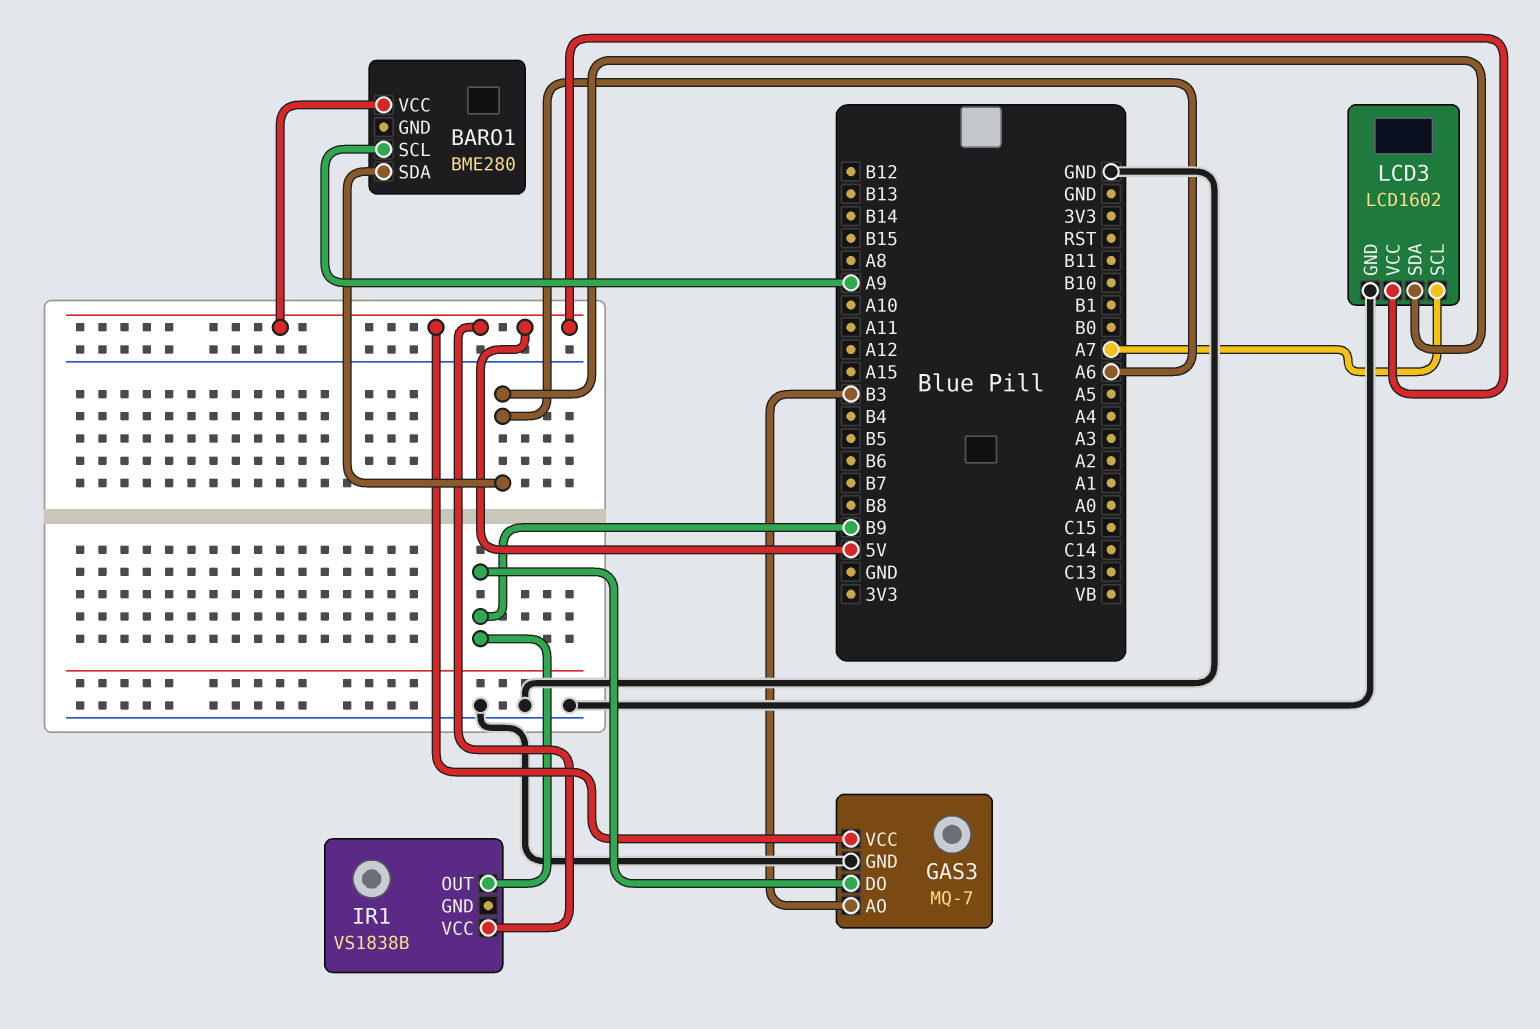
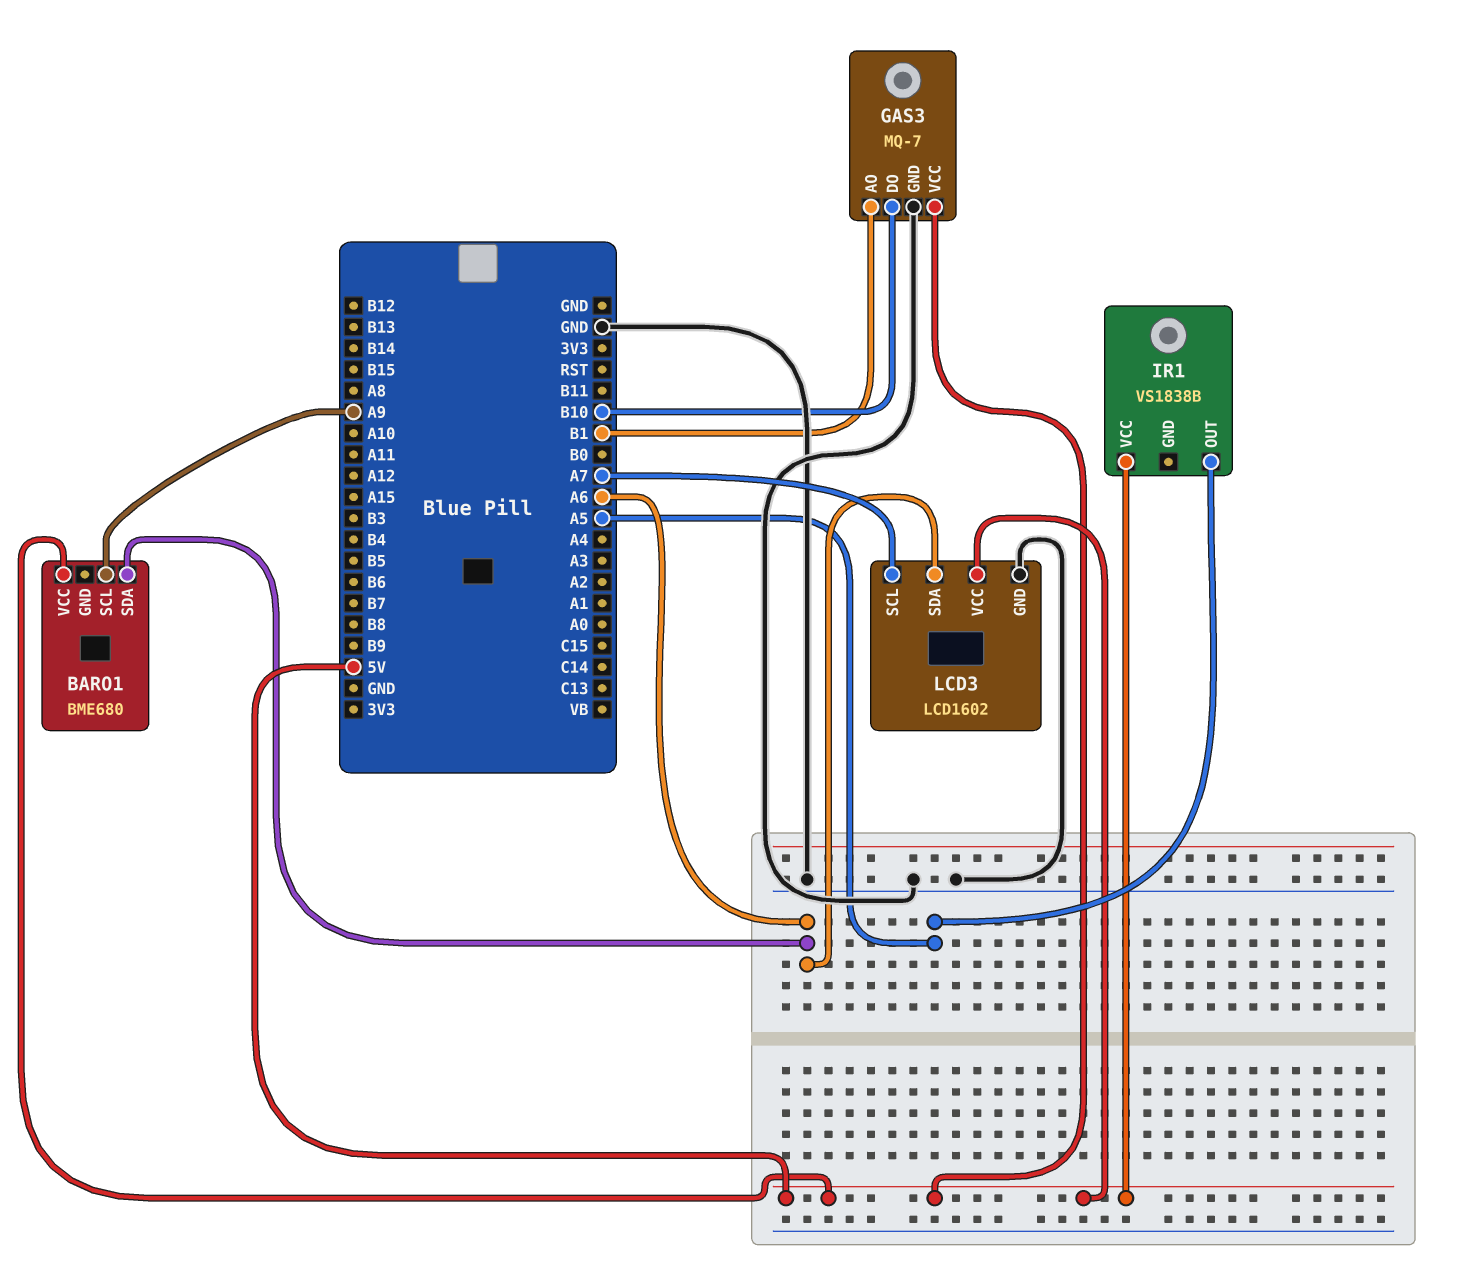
BARO1: BME280 -> BME680
GAS3 pin AO: B3 -> B1
GAS3 pin DO: B9 -> B10
IR1 pin OUT: B9 -> A5

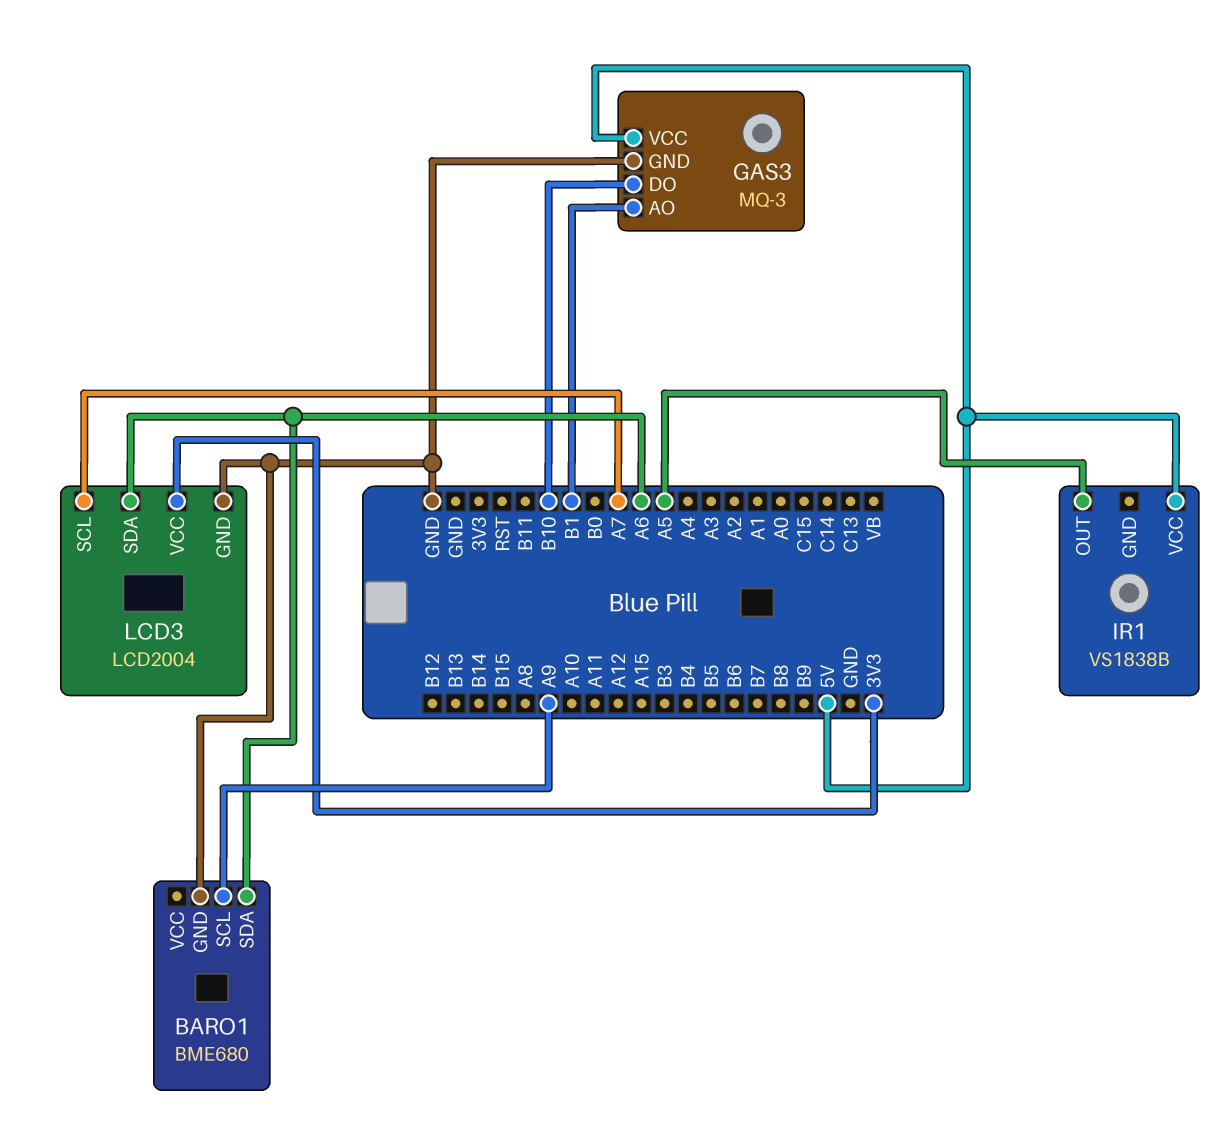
BARO1 pin GND: none -> GND
BARO1 pin VCC: 5V -> none
GAS3: MQ-7 -> MQ-3
LCD3: LCD1602 -> LCD2004
LCD3 pin VCC: 5V -> 3V3

